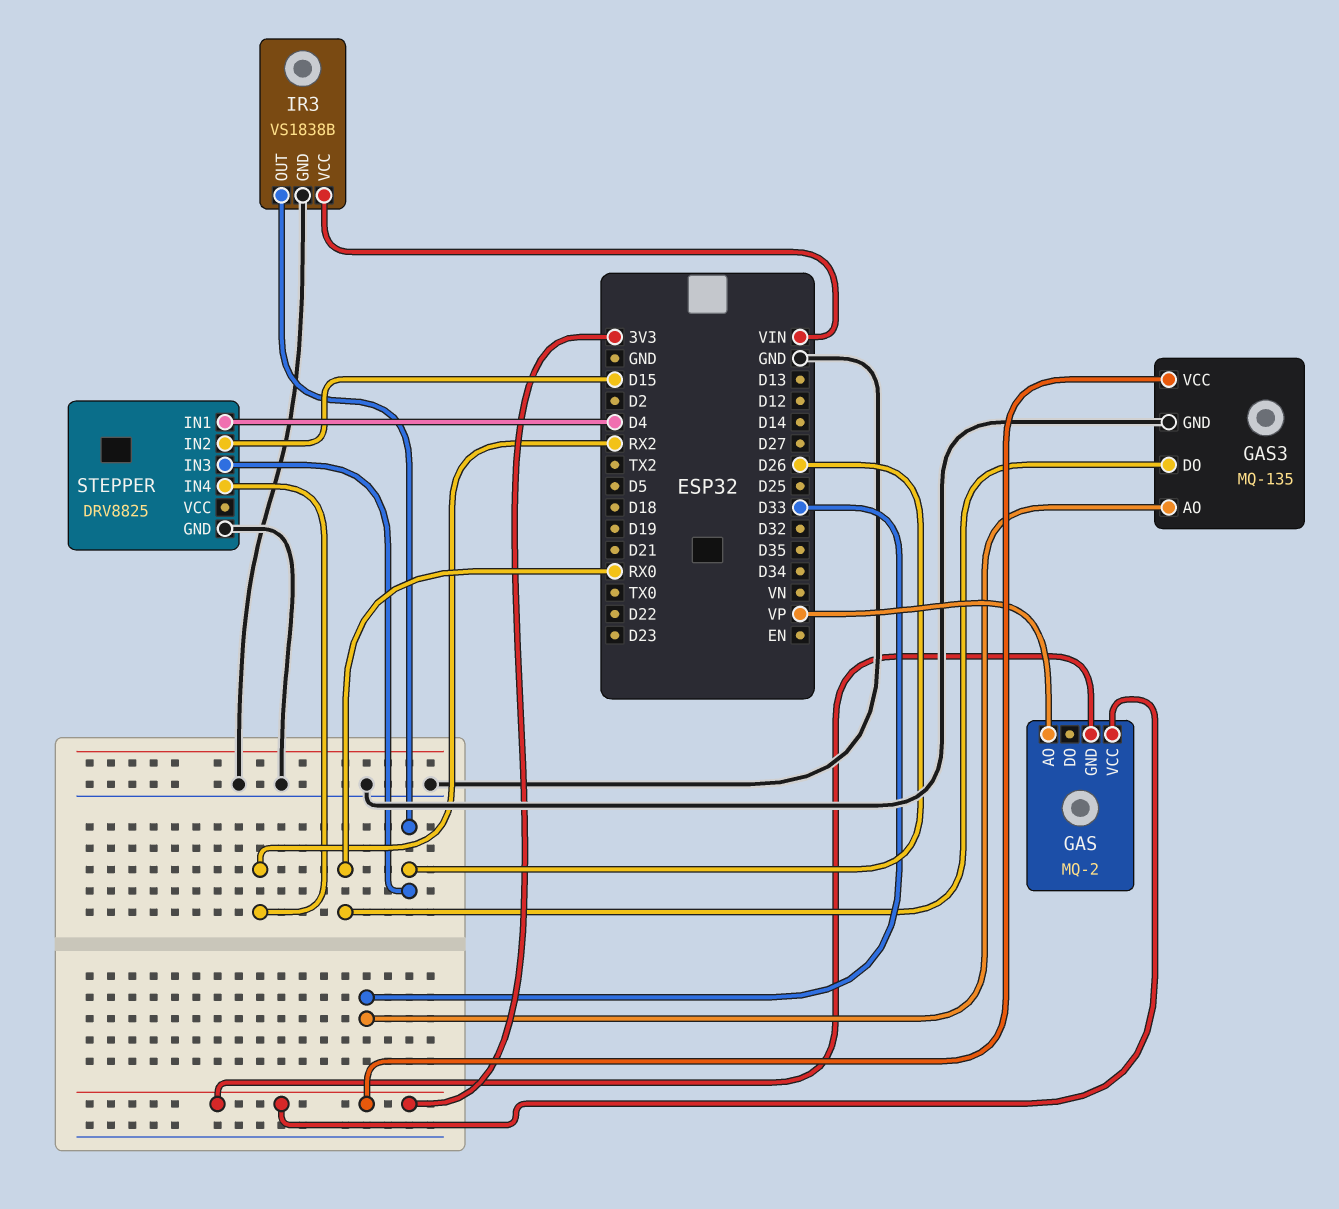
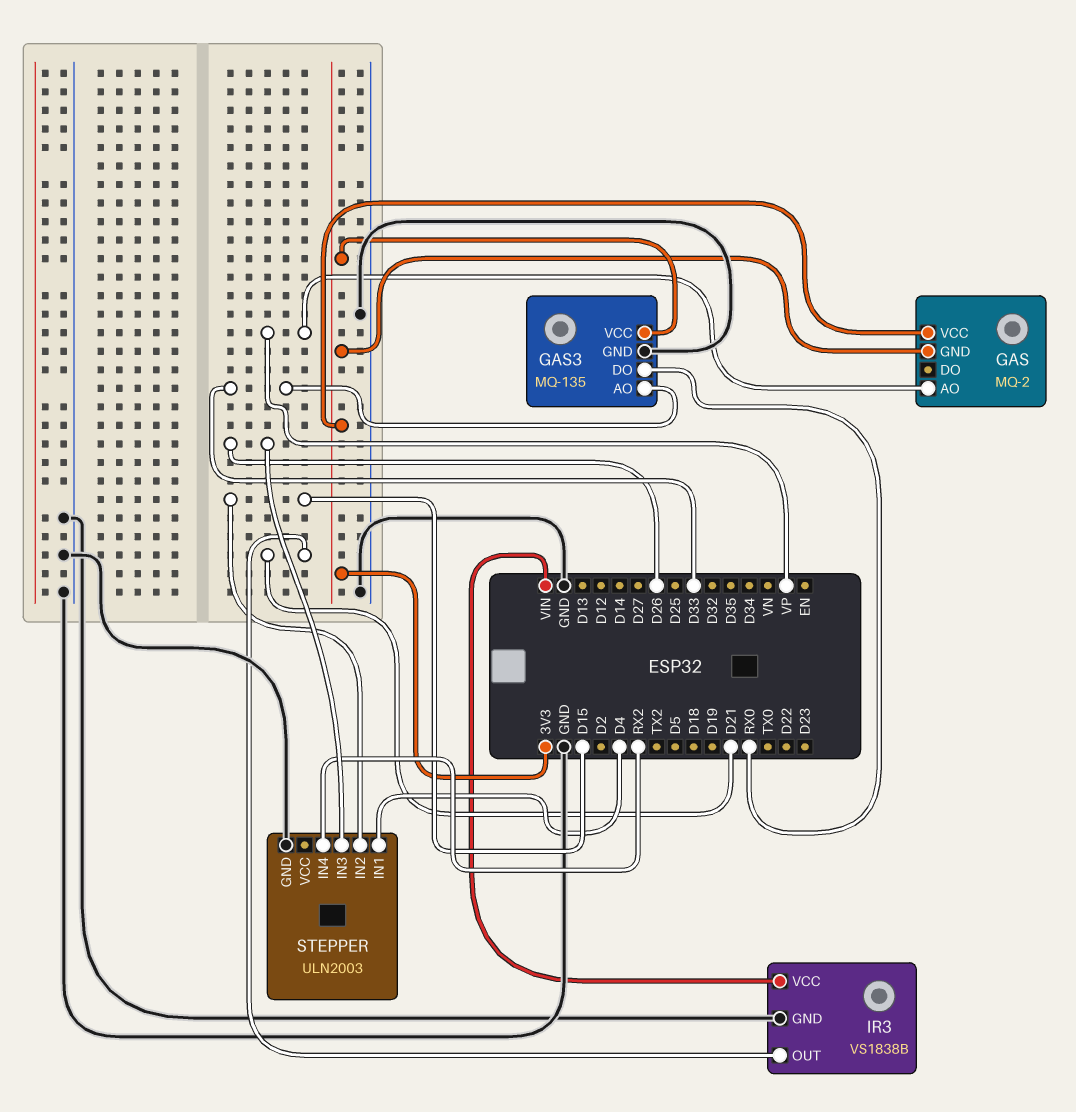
IR3 pin OUT: D26 -> D21
STEPPER: DRV8825 -> ULN2003

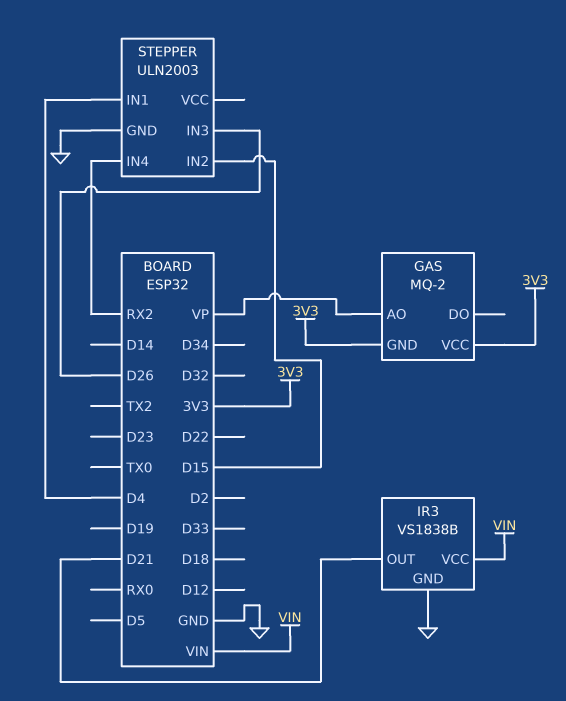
GAS3: MQ-135 -> none
GAS3 pin AO: D33 -> none
GAS3 pin DO: RX0 -> none
GAS3 pin GND: GND -> none
GAS3 pin VCC: 3V3 -> none

